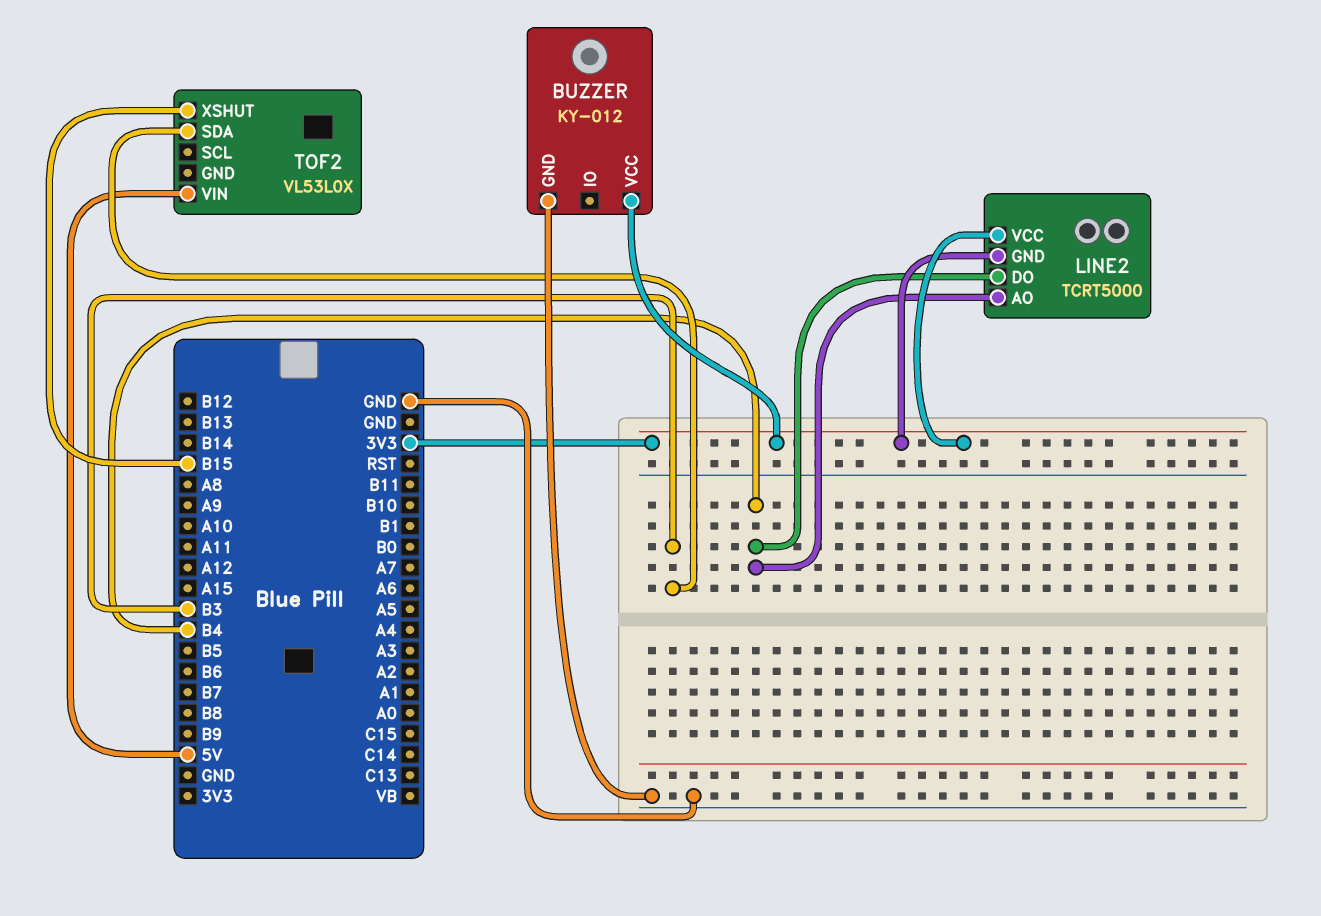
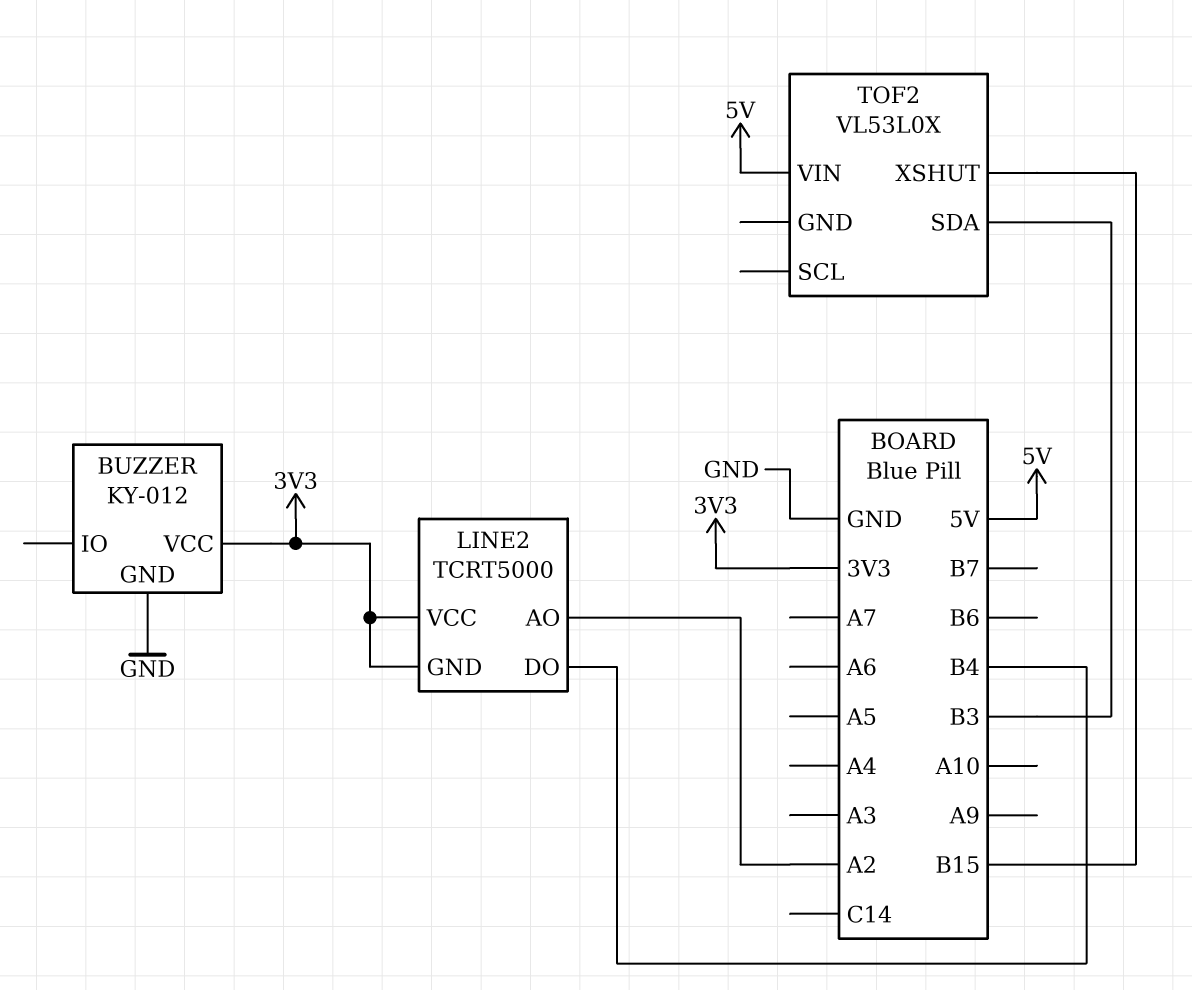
LINE2 pin AO: B4 -> A2

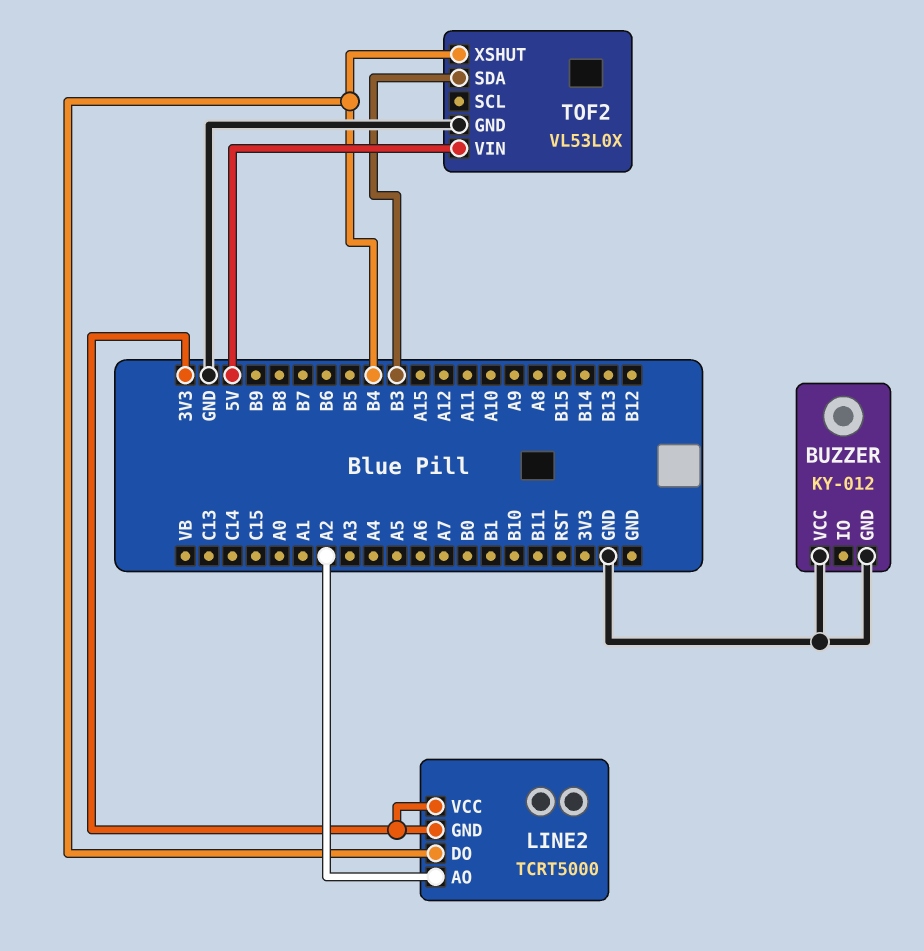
BUZZER pin VCC: 3V3 -> GND
TOF2 pin GND: none -> GND
TOF2 pin XSHUT: B15 -> B4

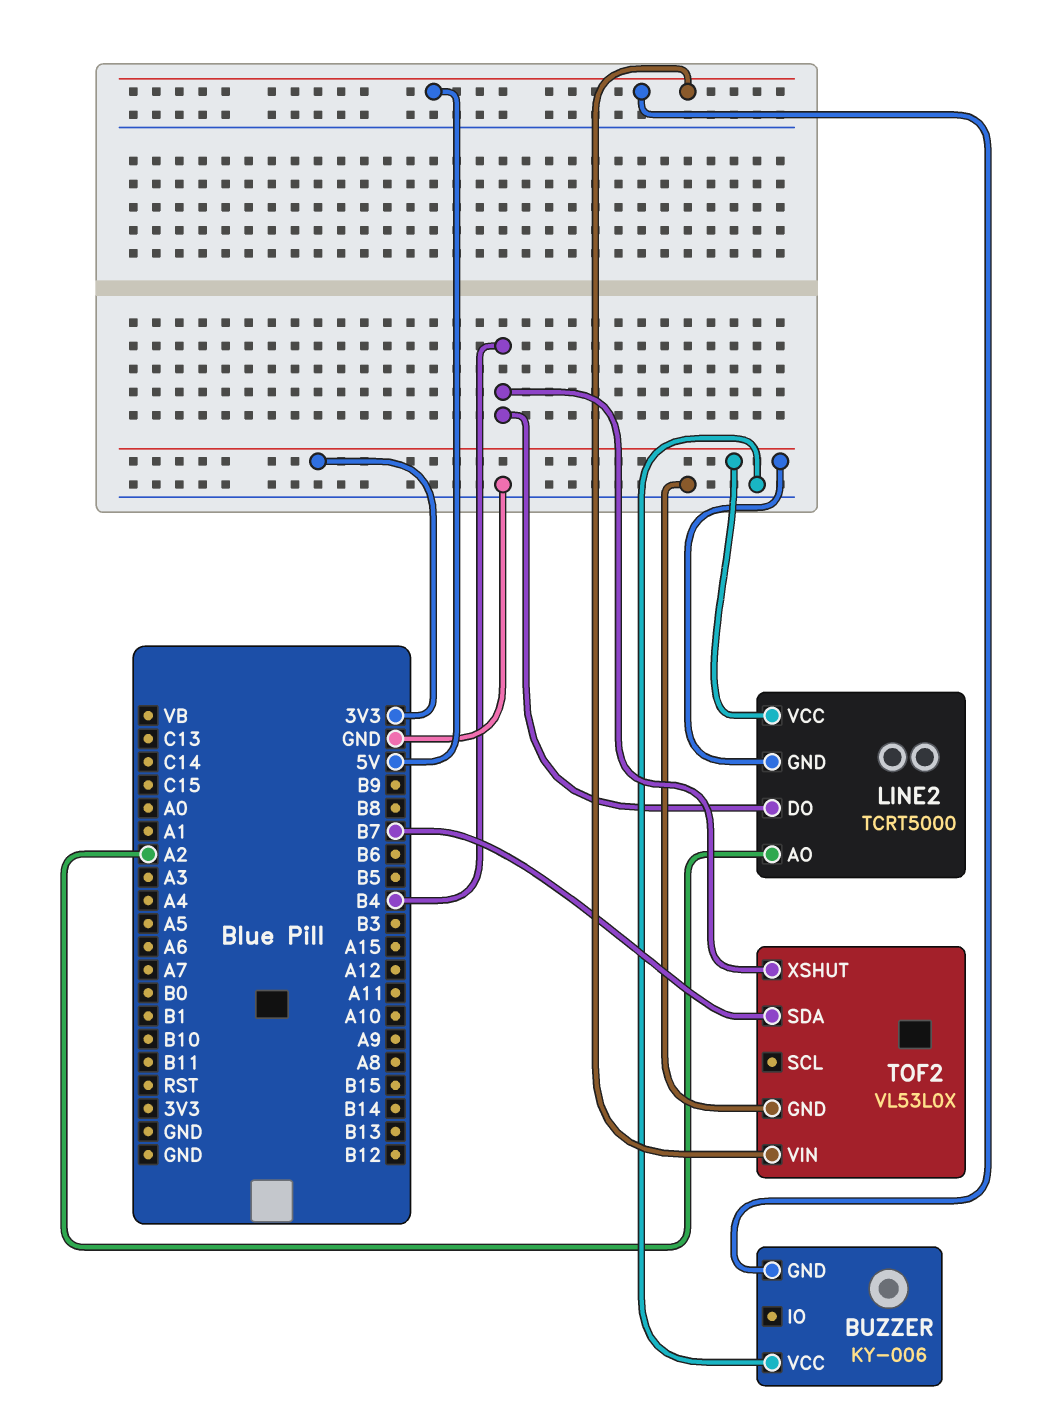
BUZZER: KY-012 -> KY-006
BUZZER pin GND: GND -> 5V
TOF2 pin SDA: B3 -> B7

